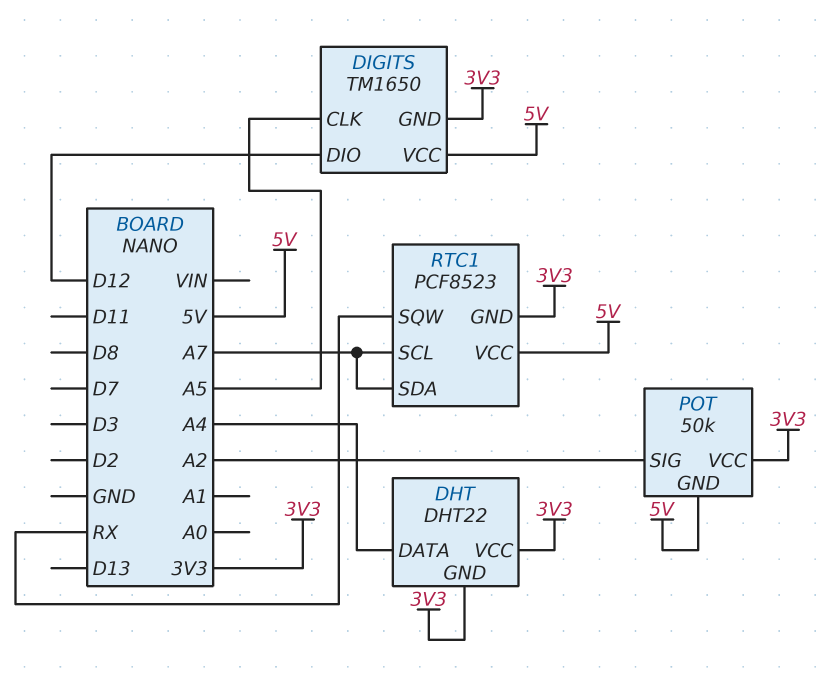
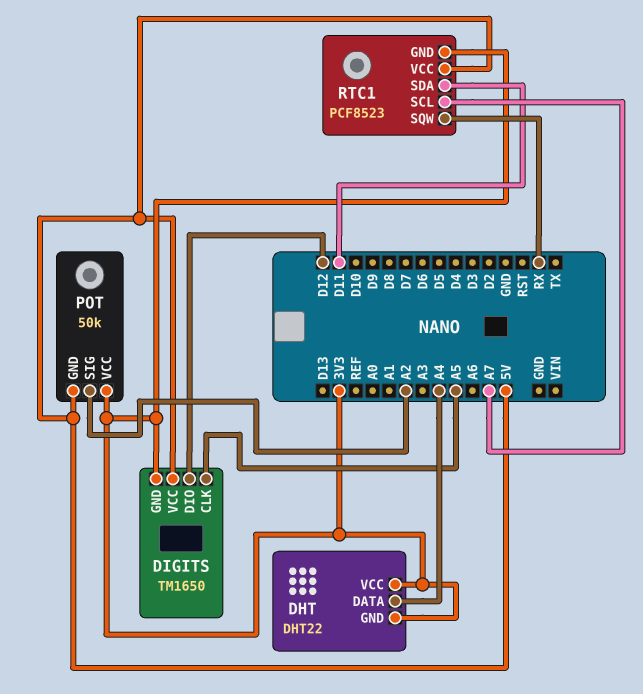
RTC1 pin SDA: A7 -> D11

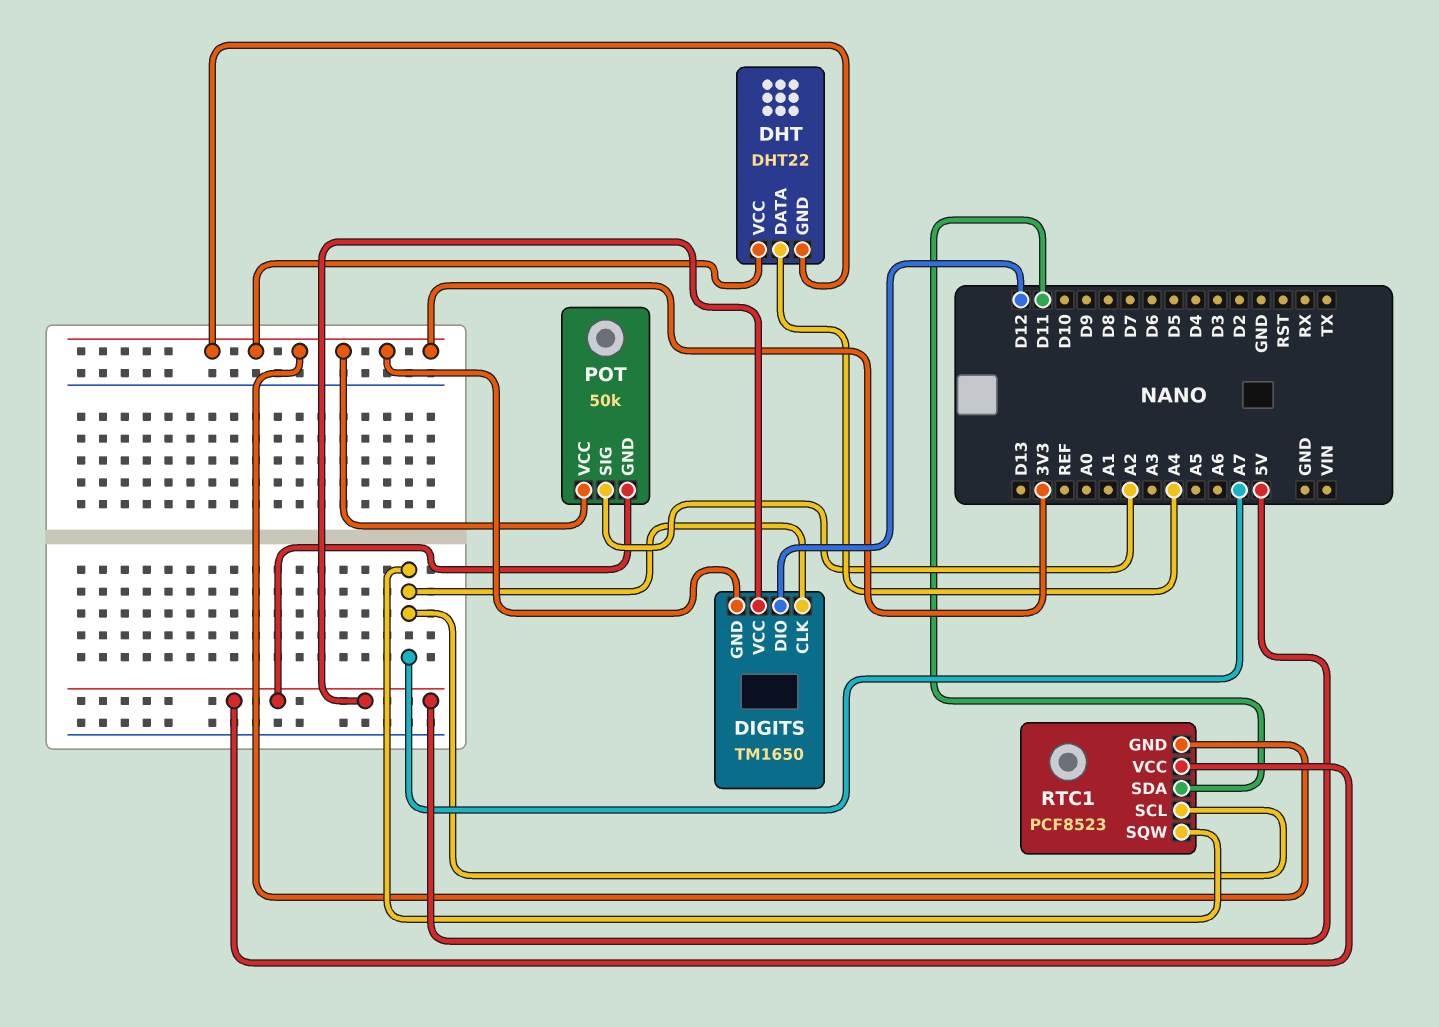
DIGITS pin CLK: A5 -> A7
RTC1 pin SQW: RX -> A7

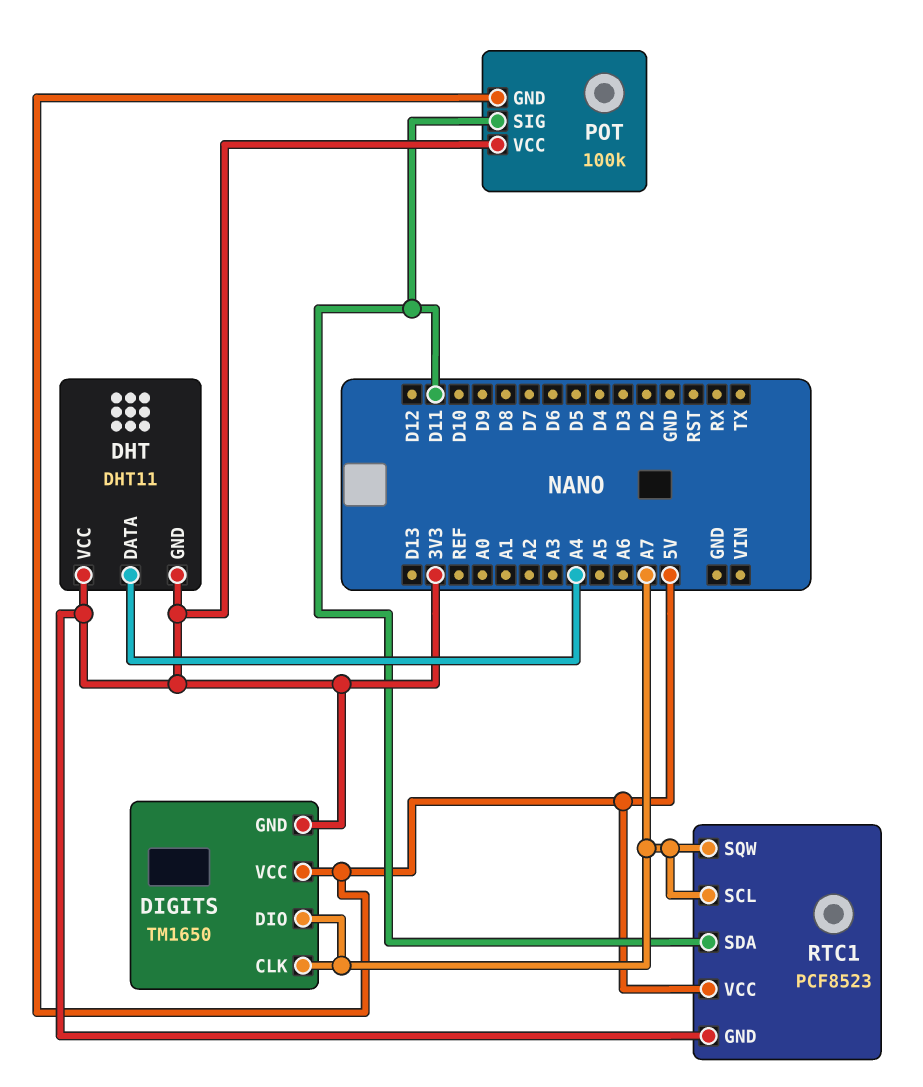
DHT: DHT22 -> DHT11
DIGITS pin DIO: D12 -> A7
POT: 50k -> 100k
POT pin SIG: A2 -> D11

